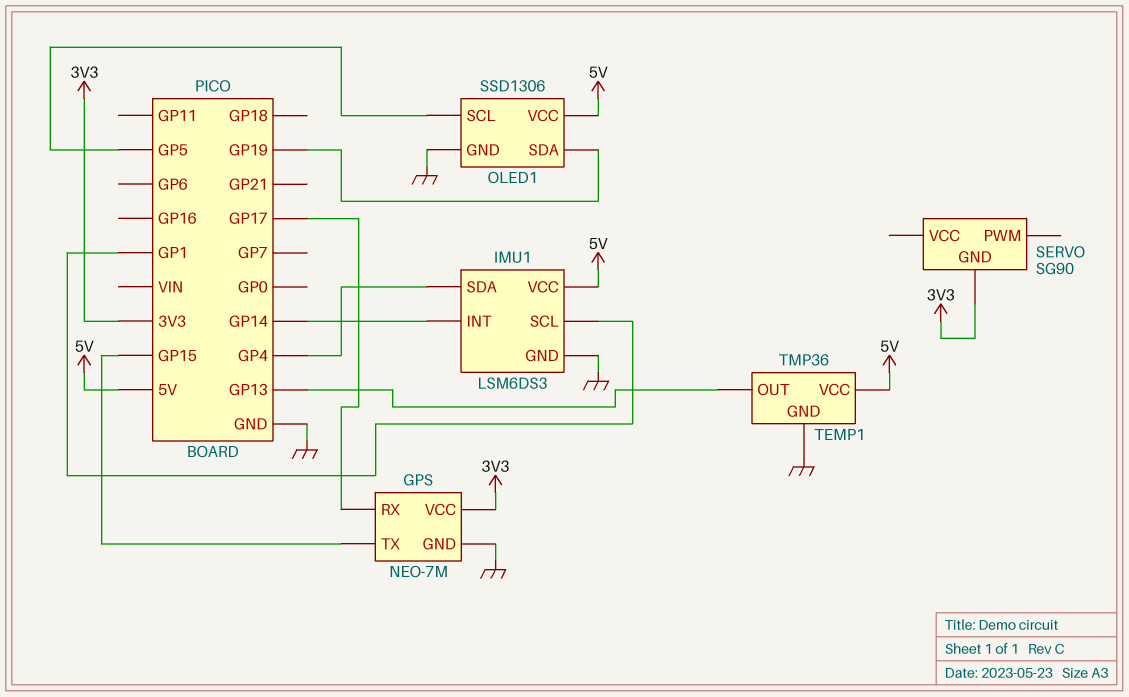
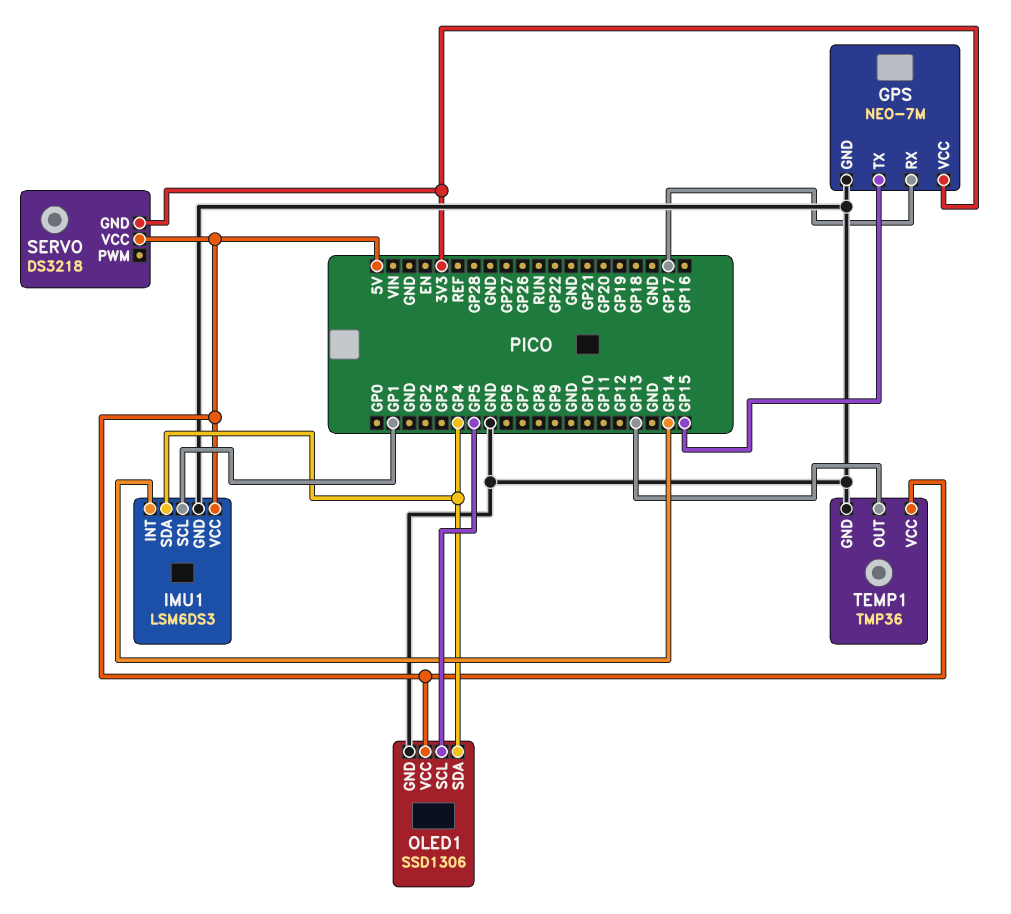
OLED1 pin SDA: GP19 -> GP4
SERVO: SG90 -> DS3218
SERVO pin VCC: none -> 5V

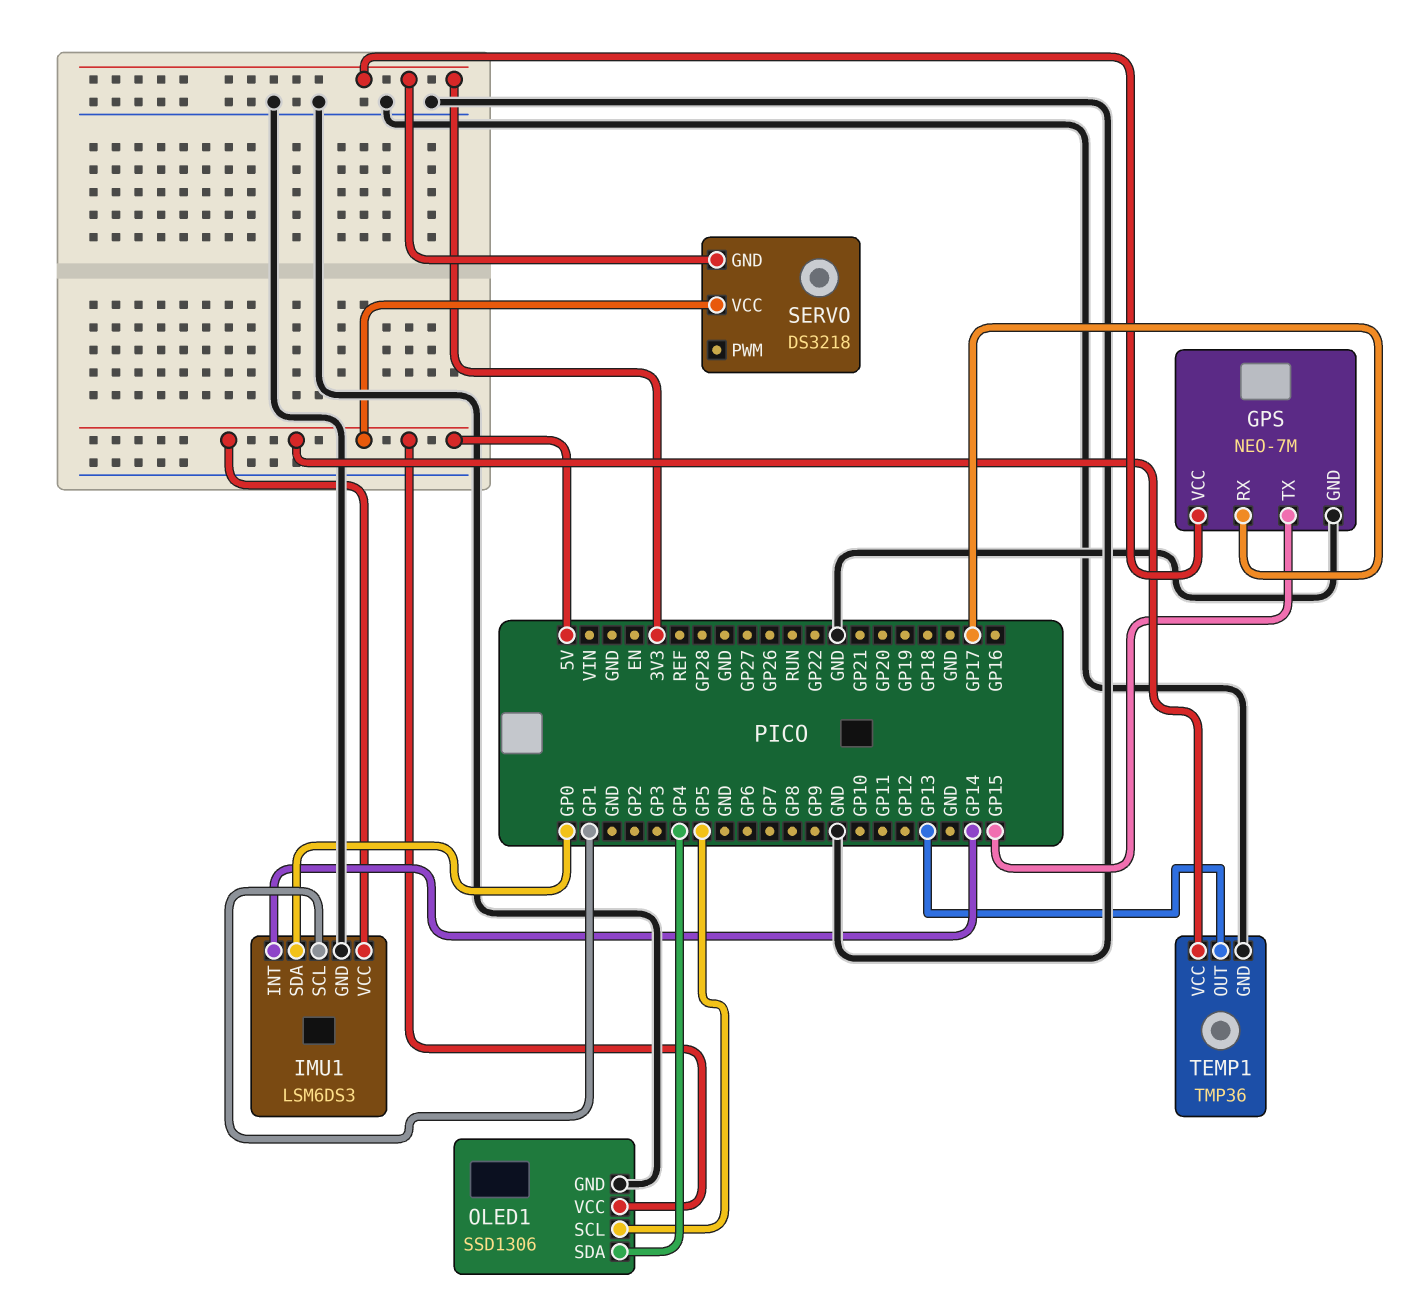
IMU1 pin SDA: GP4 -> GP0

